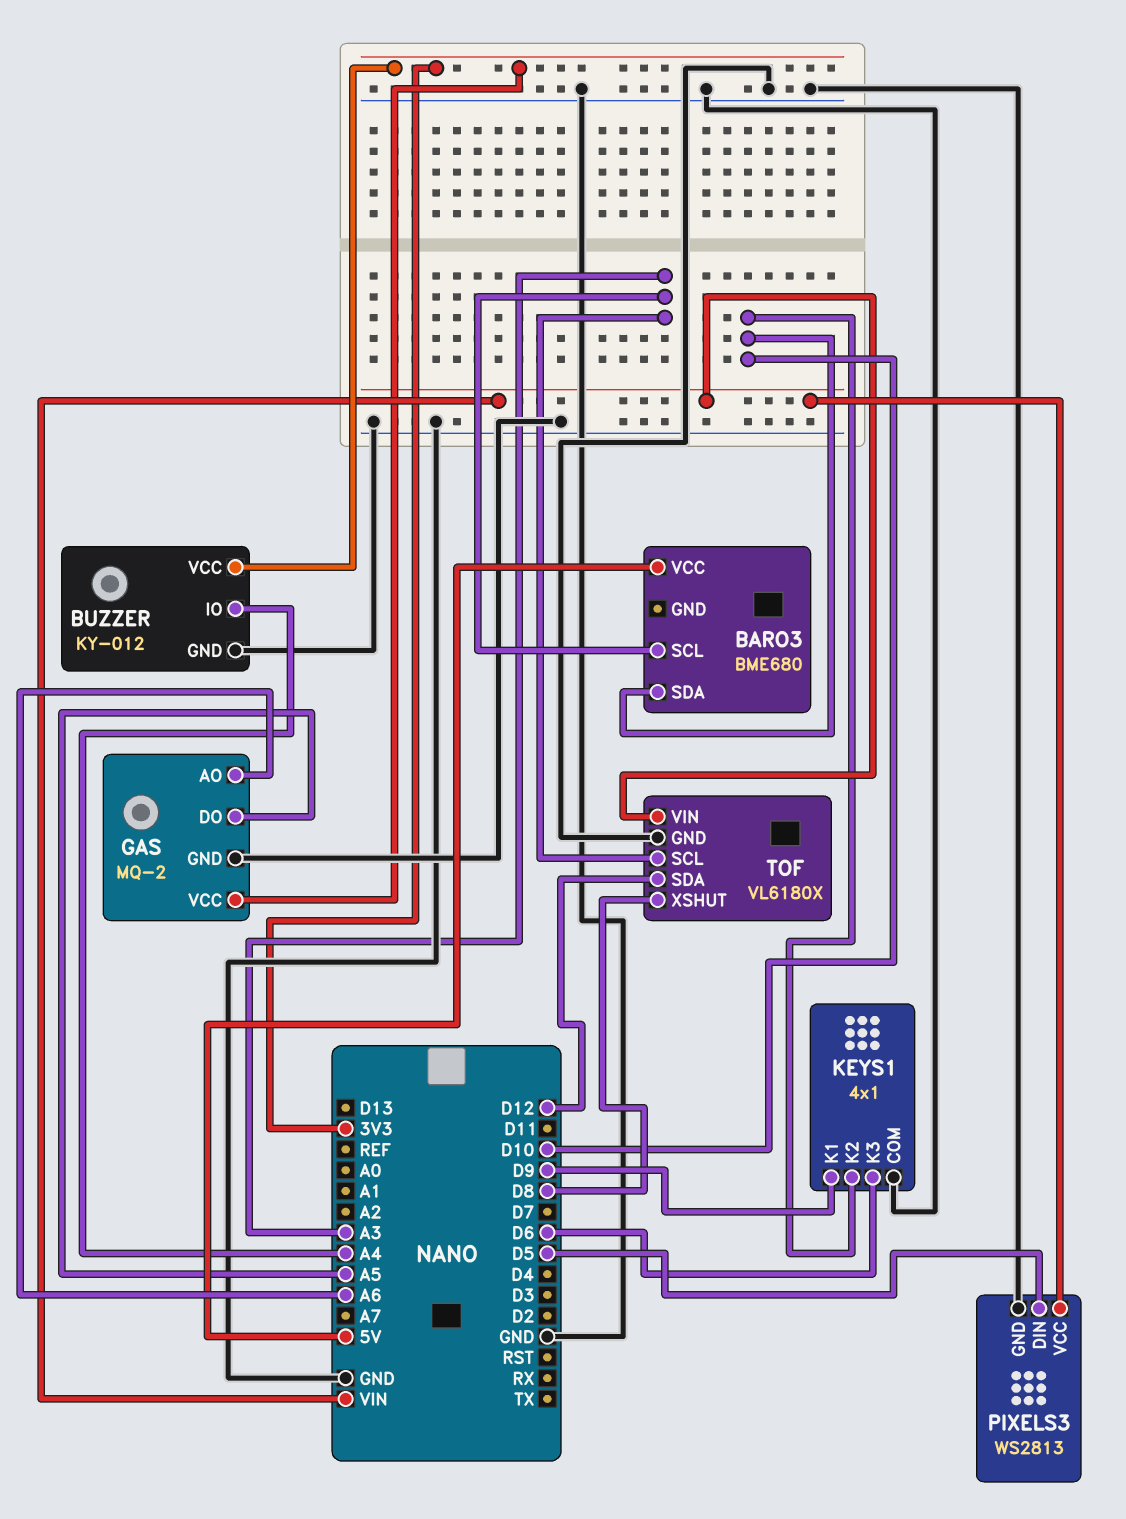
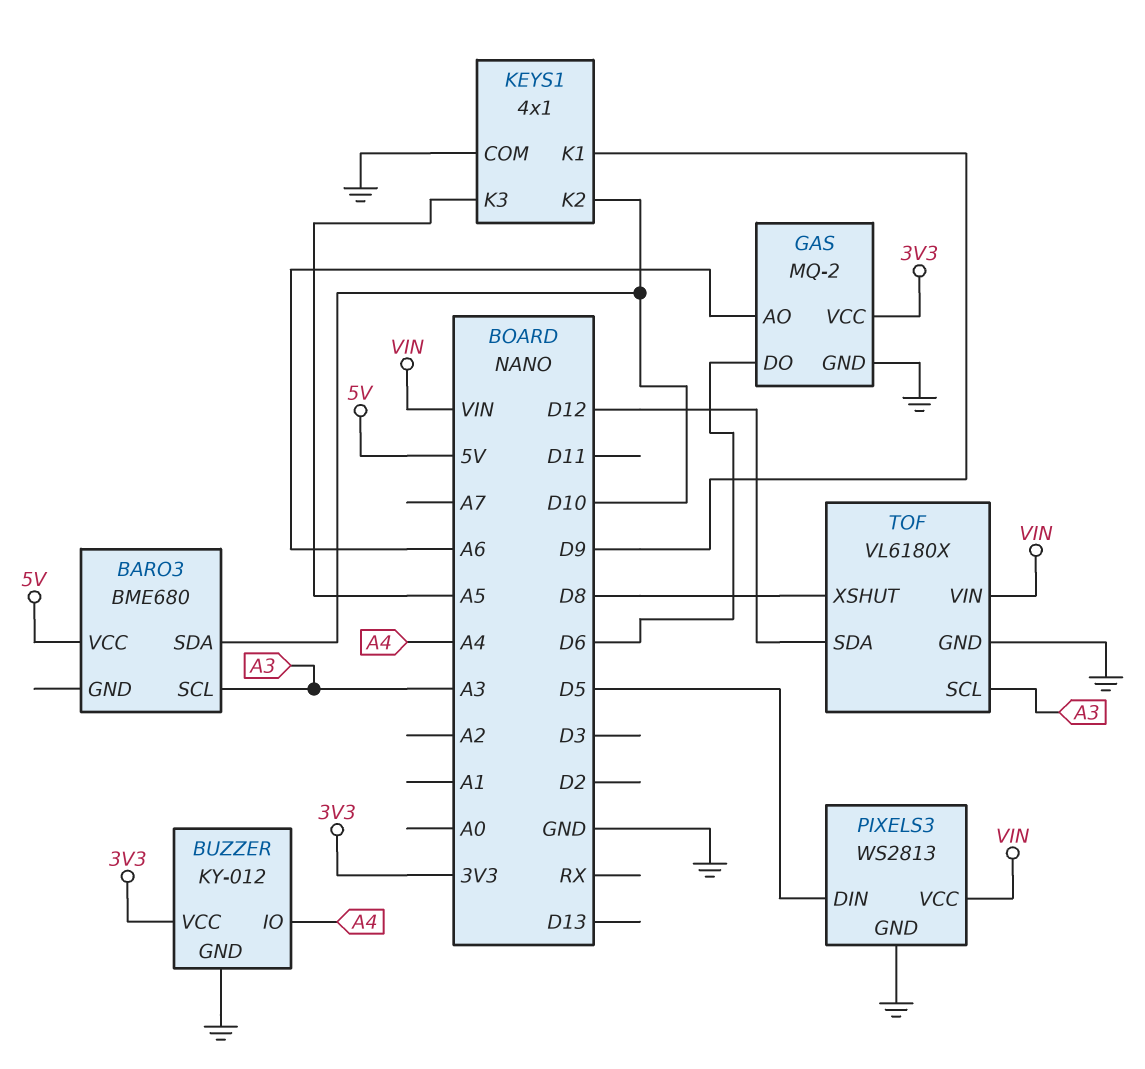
GAS pin DO: A5 -> D6
KEYS1 pin K3: D6 -> A5

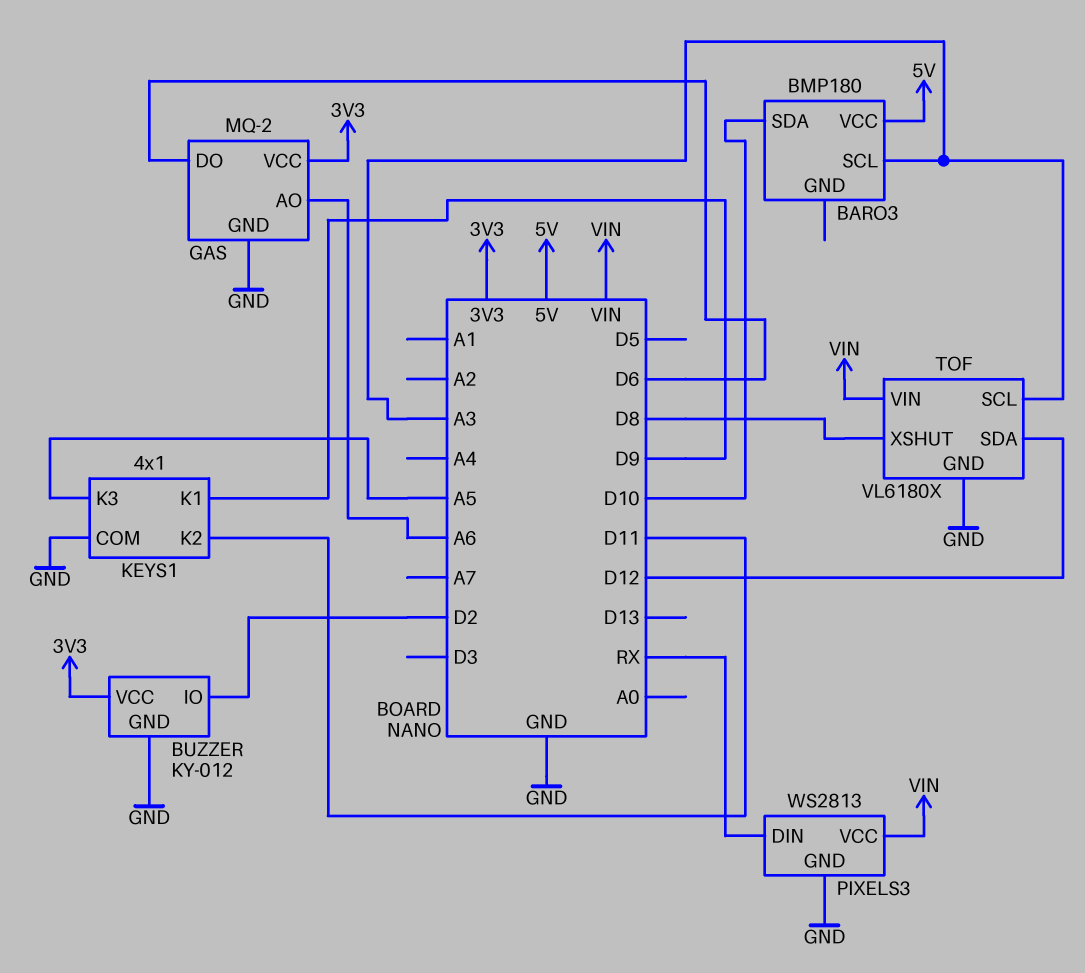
BARO3: BME680 -> BMP180
BUZZER pin IO: A4 -> D2
KEYS1 pin K2: D10 -> D11
PIXELS3 pin DIN: D5 -> RX

